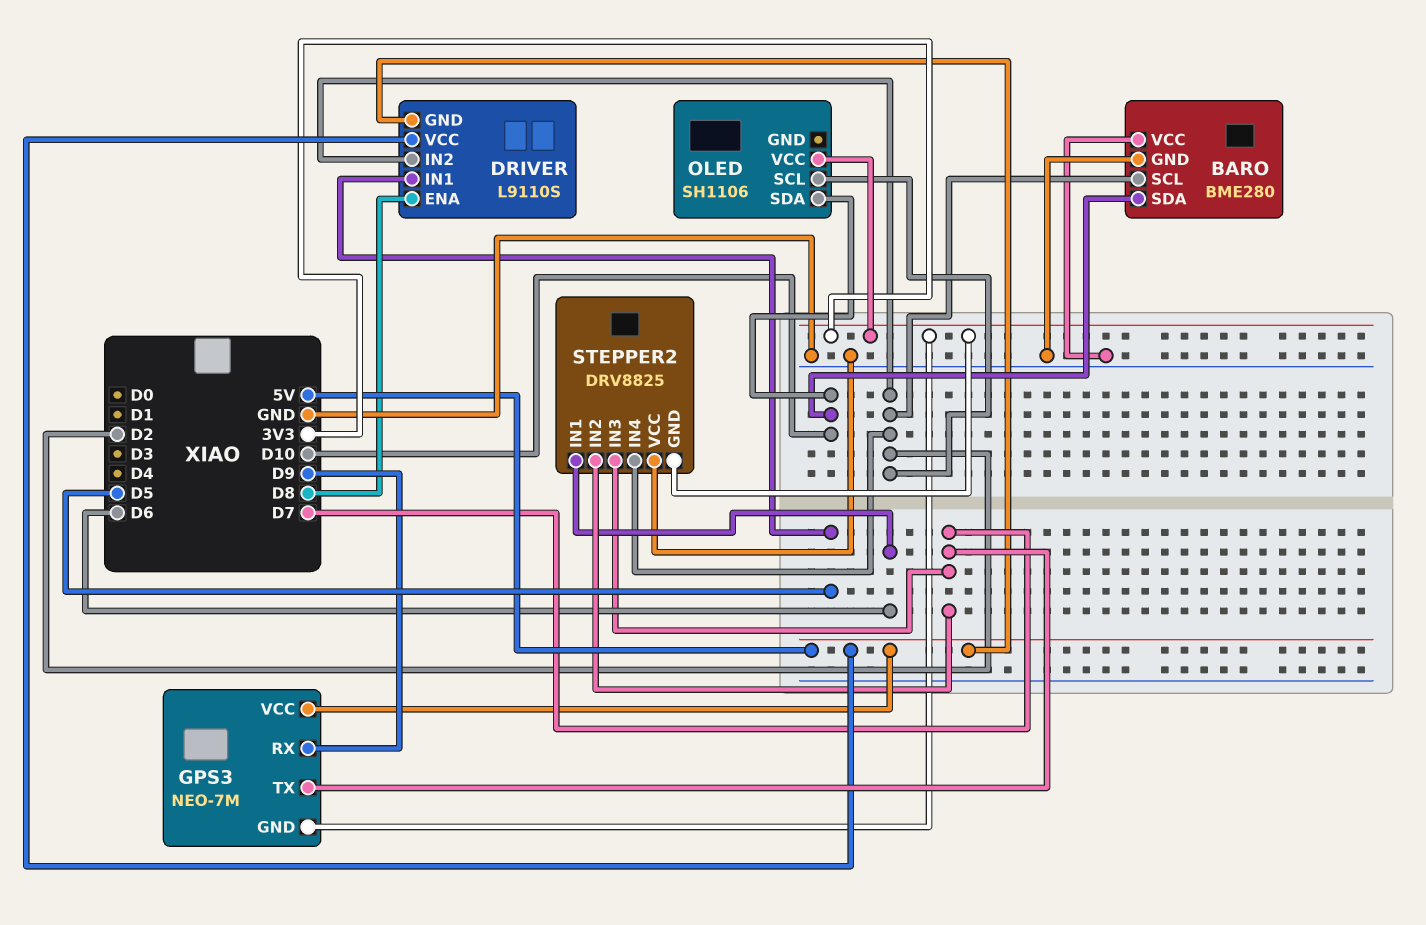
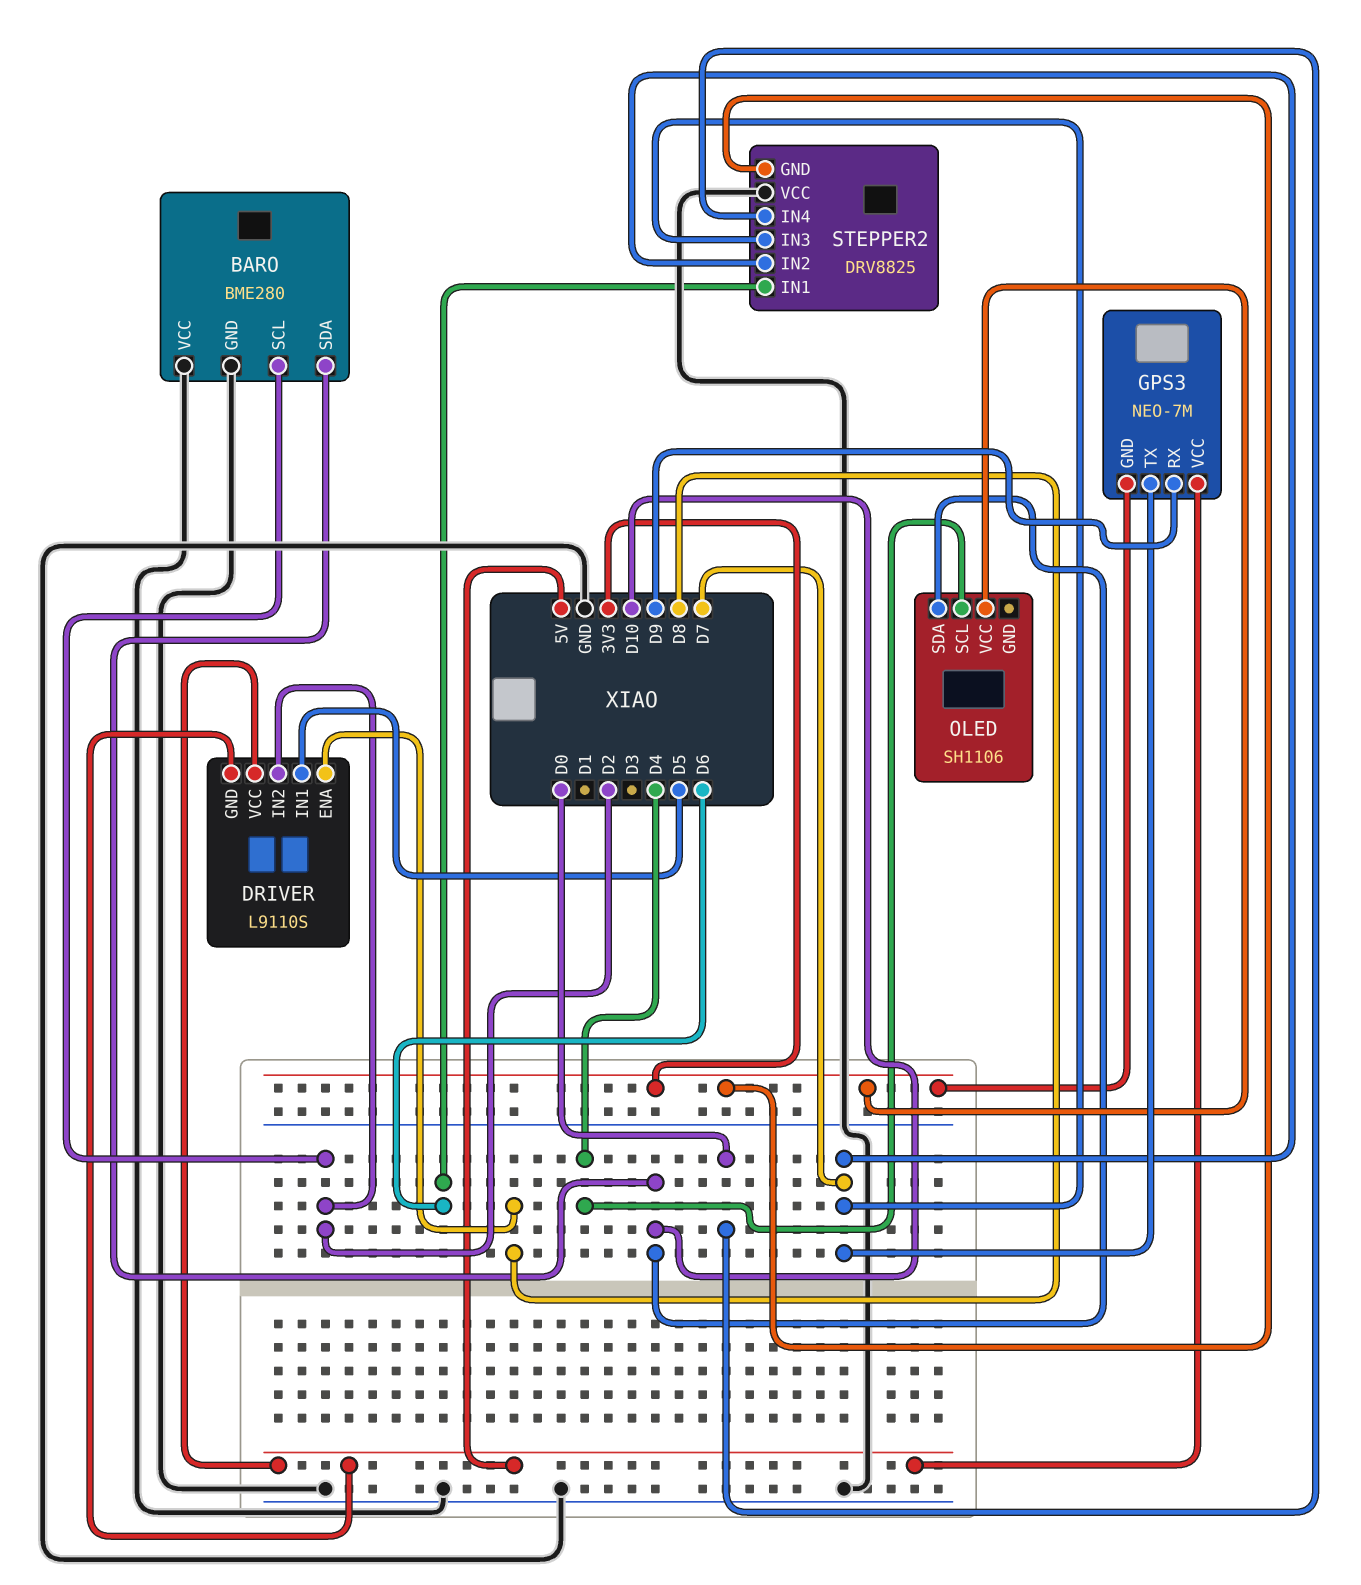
OLED pin SCL: D2 -> D4
STEPPER2 pin IN4: D2 -> D0

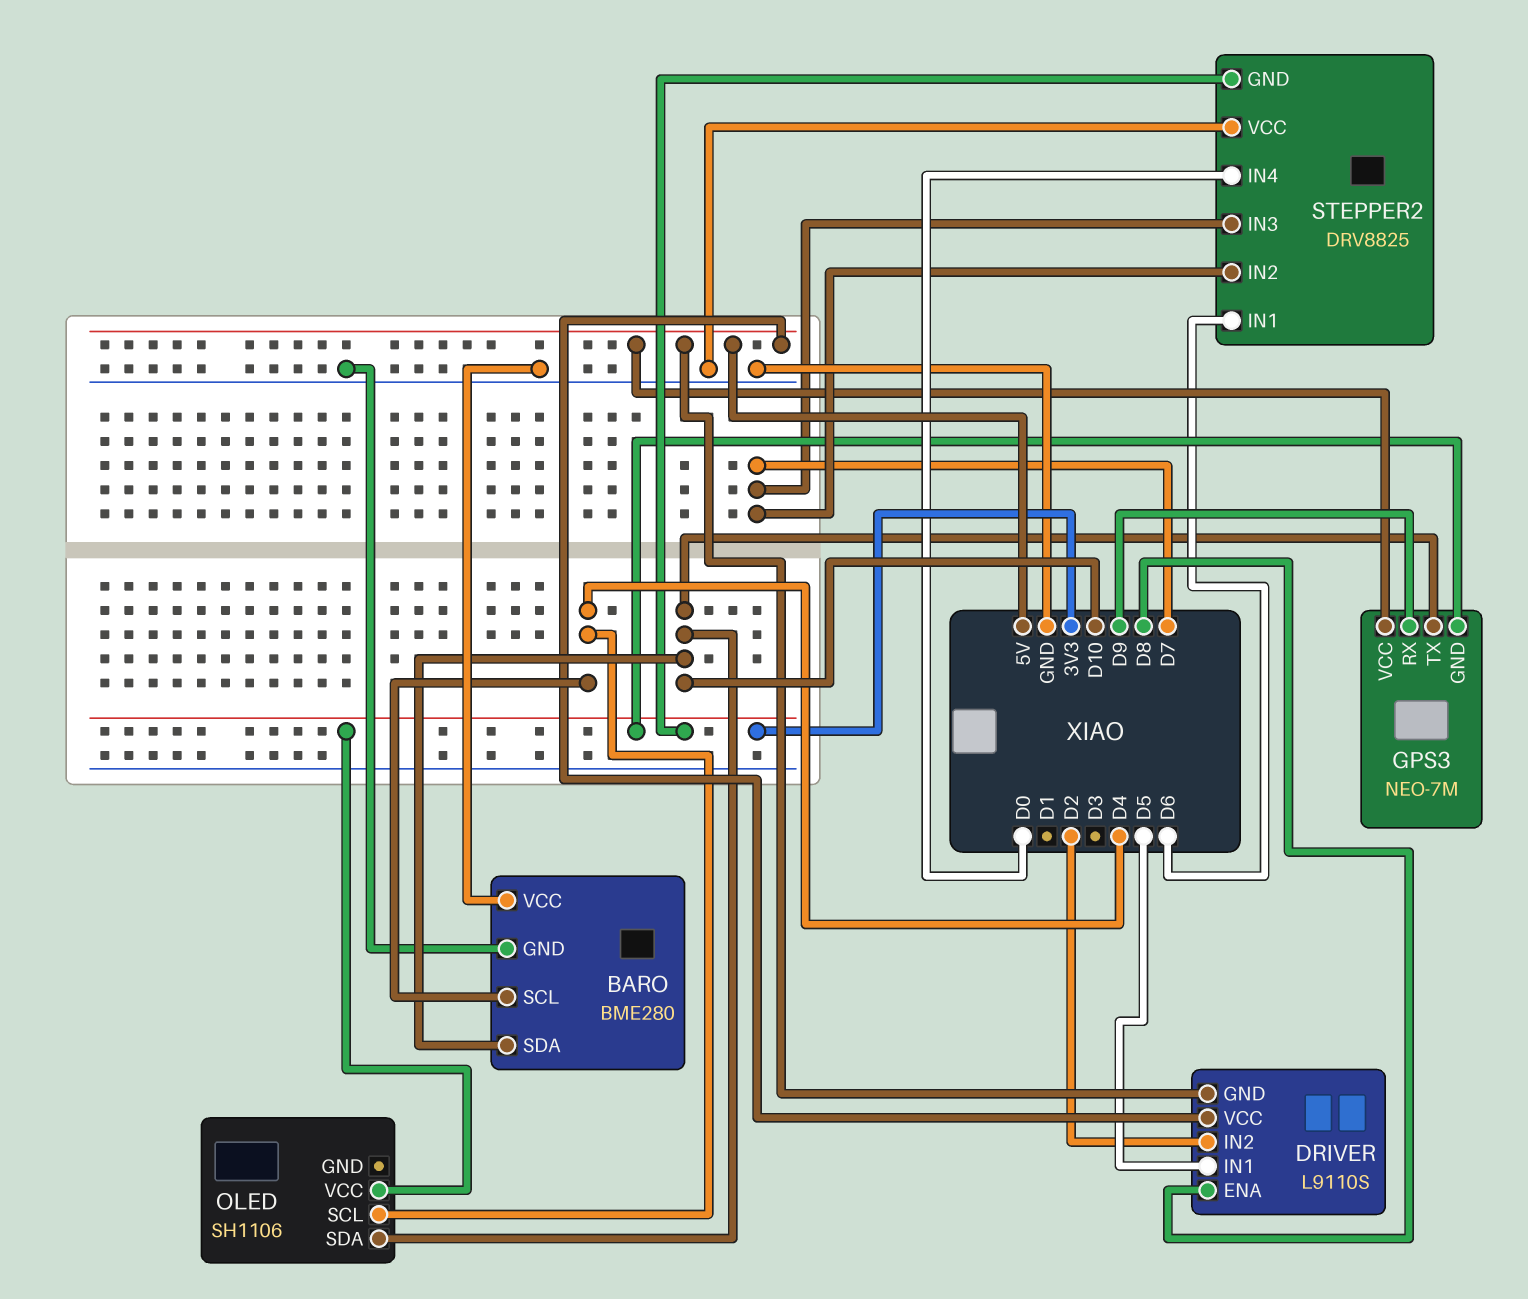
BARO pin SCL: D2 -> D4
GPS3 pin TX: D7 -> D10

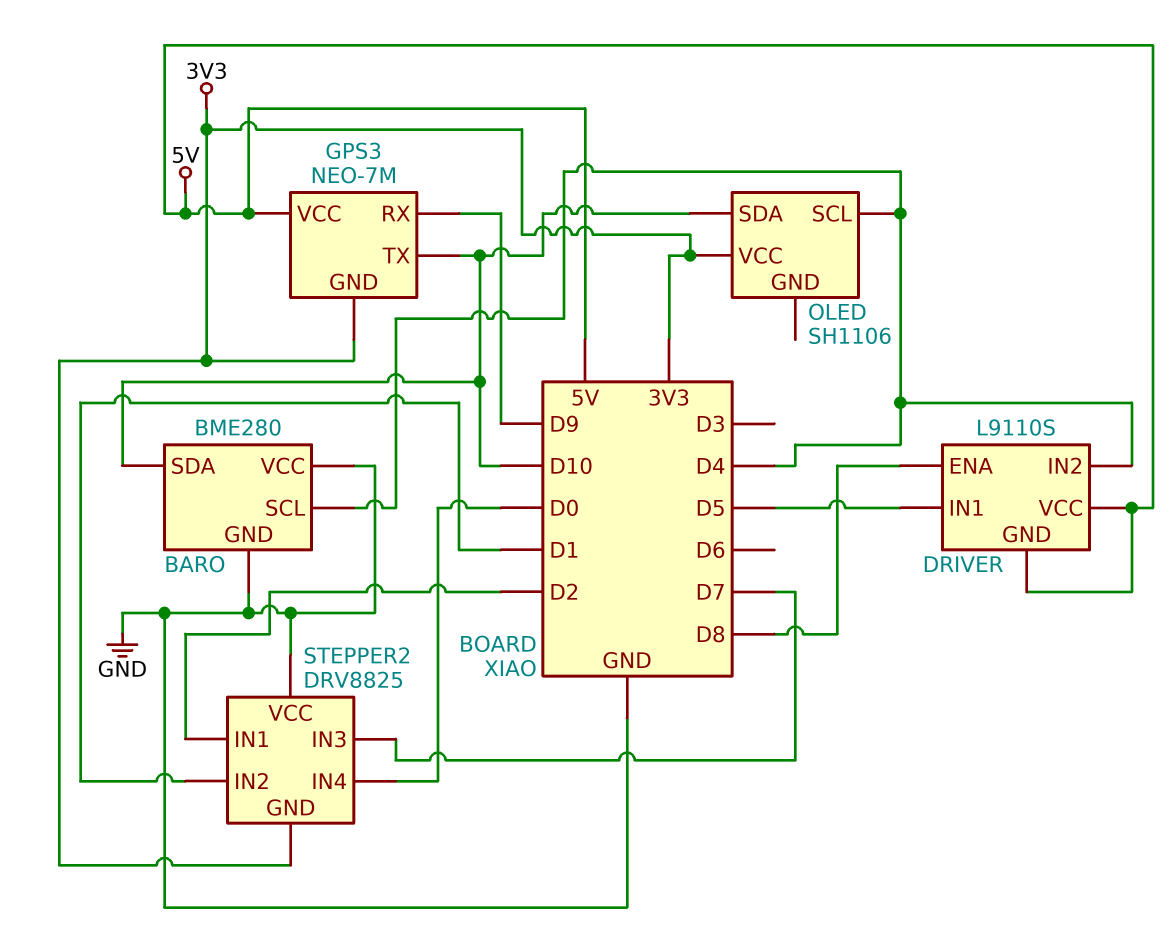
DRIVER pin IN2: D2 -> D4
STEPPER2 pin IN1: D6 -> D2
STEPPER2 pin IN2: D7 -> D1

